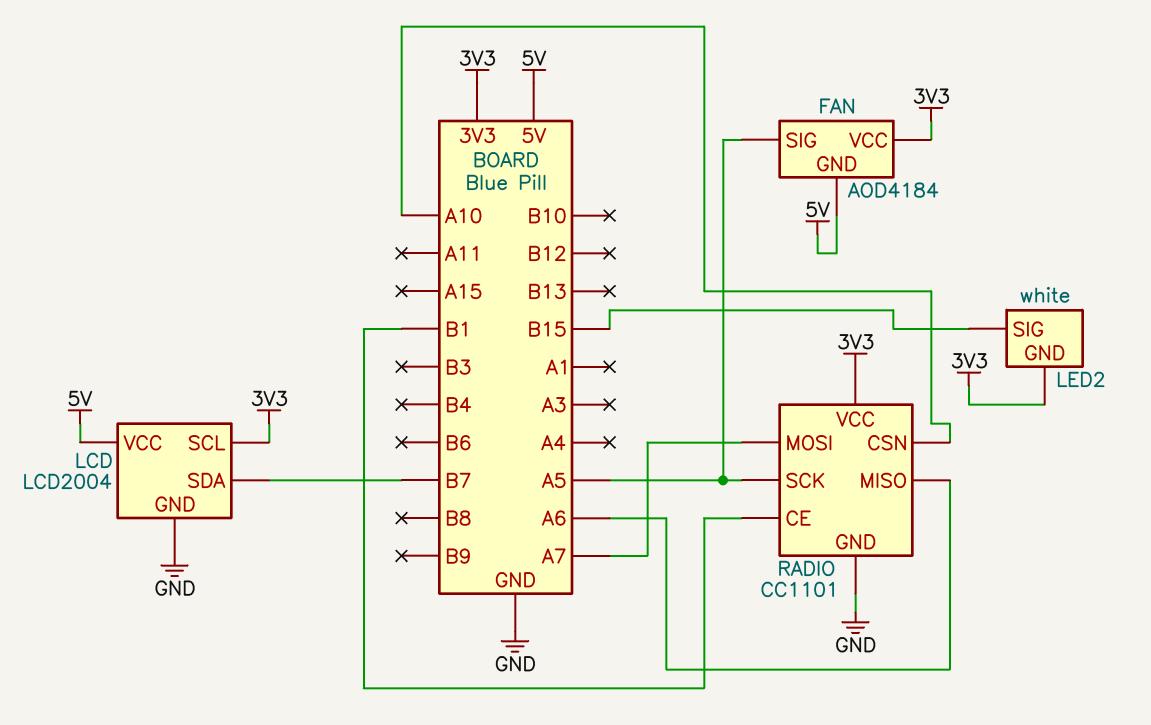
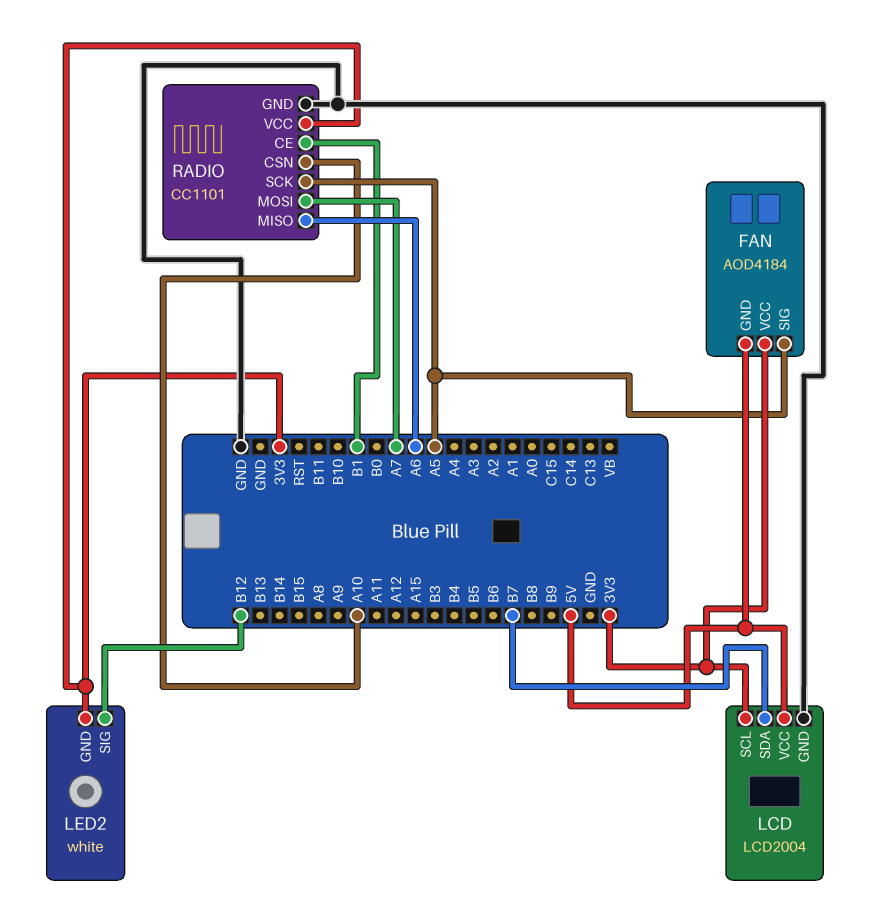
LED2 pin SIG: B15 -> B12

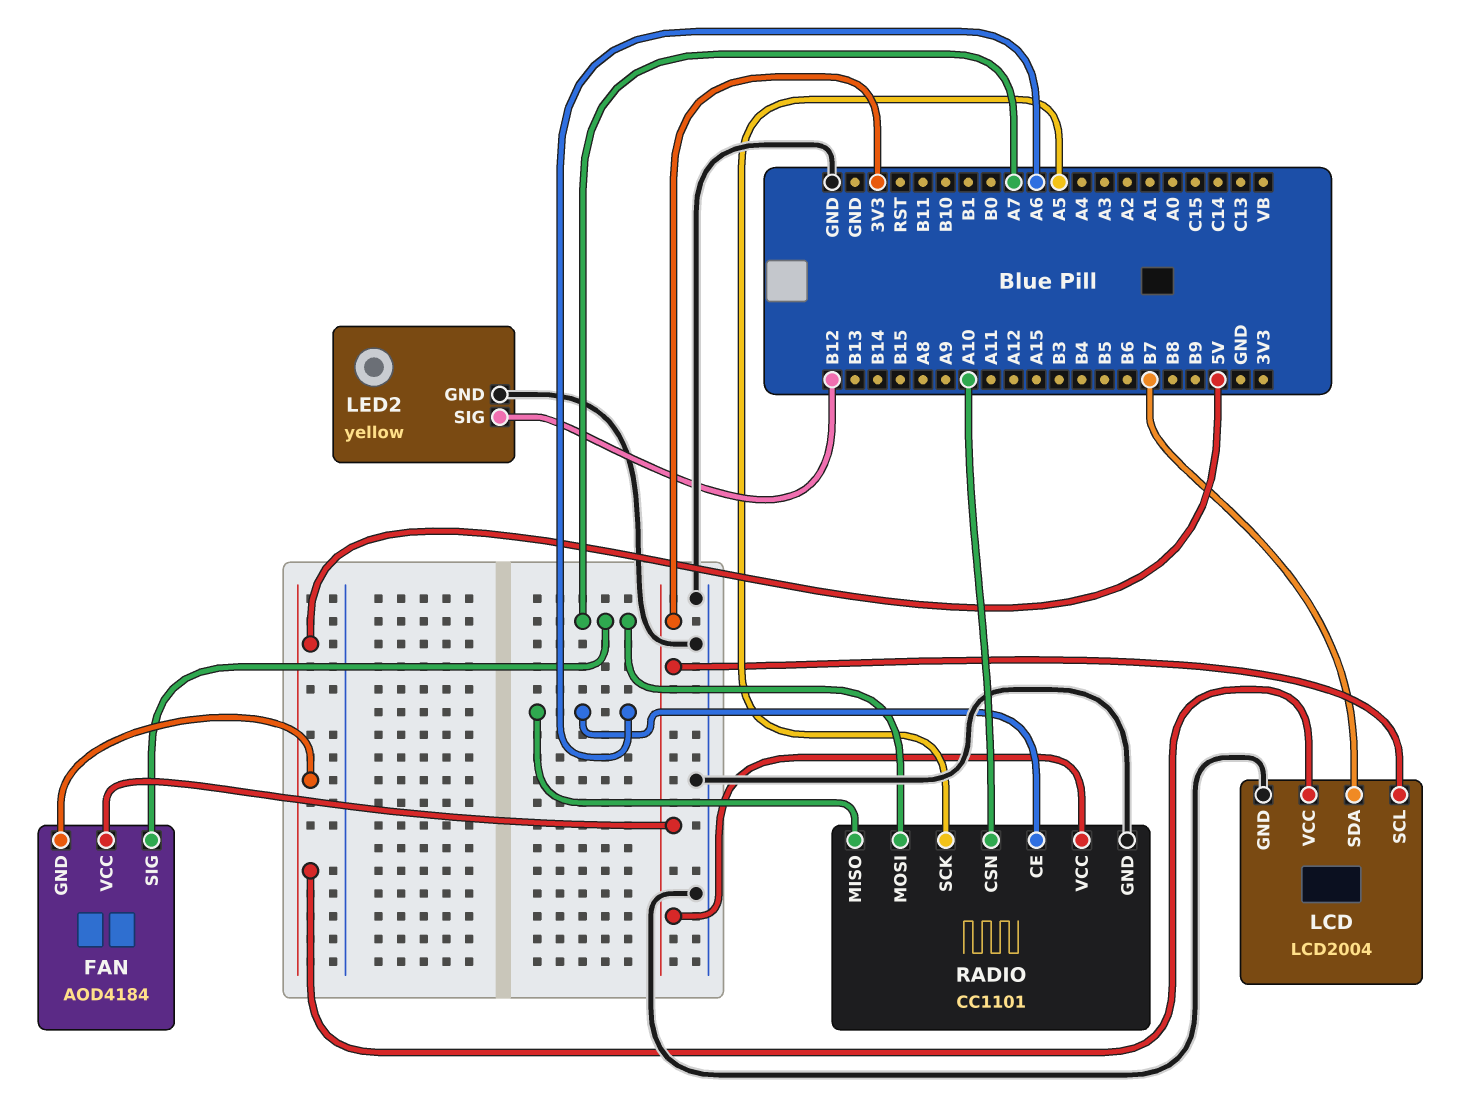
FAN pin SIG: A5 -> A7
LED2: white -> yellow
LED2 pin GND: 3V3 -> GND
RADIO pin CE: B1 -> A6

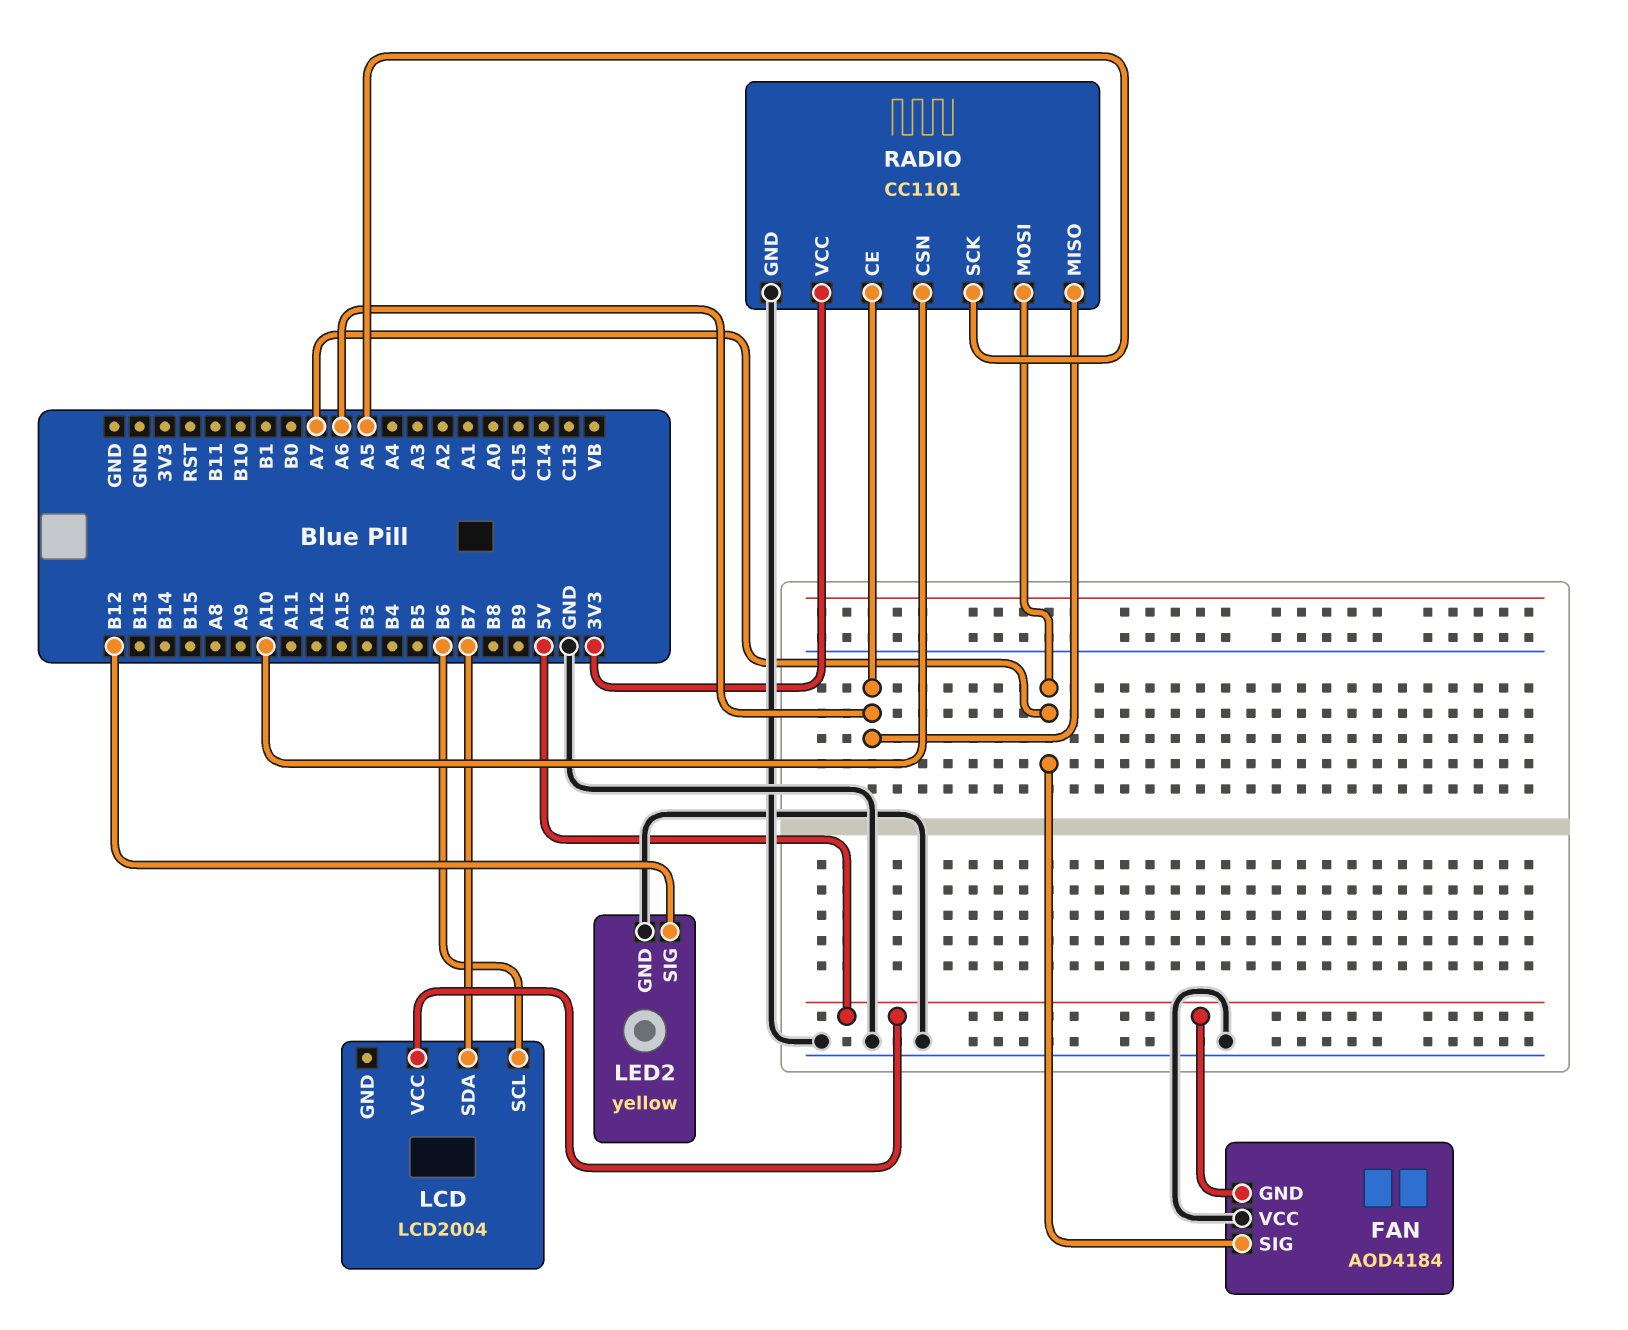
FAN pin VCC: 3V3 -> GND
LCD pin GND: GND -> none
LCD pin SCL: 3V3 -> B6

